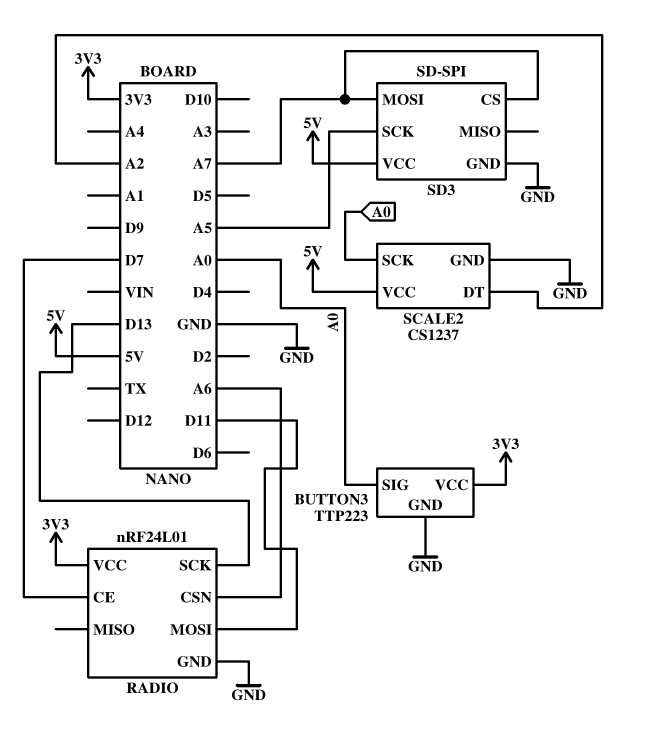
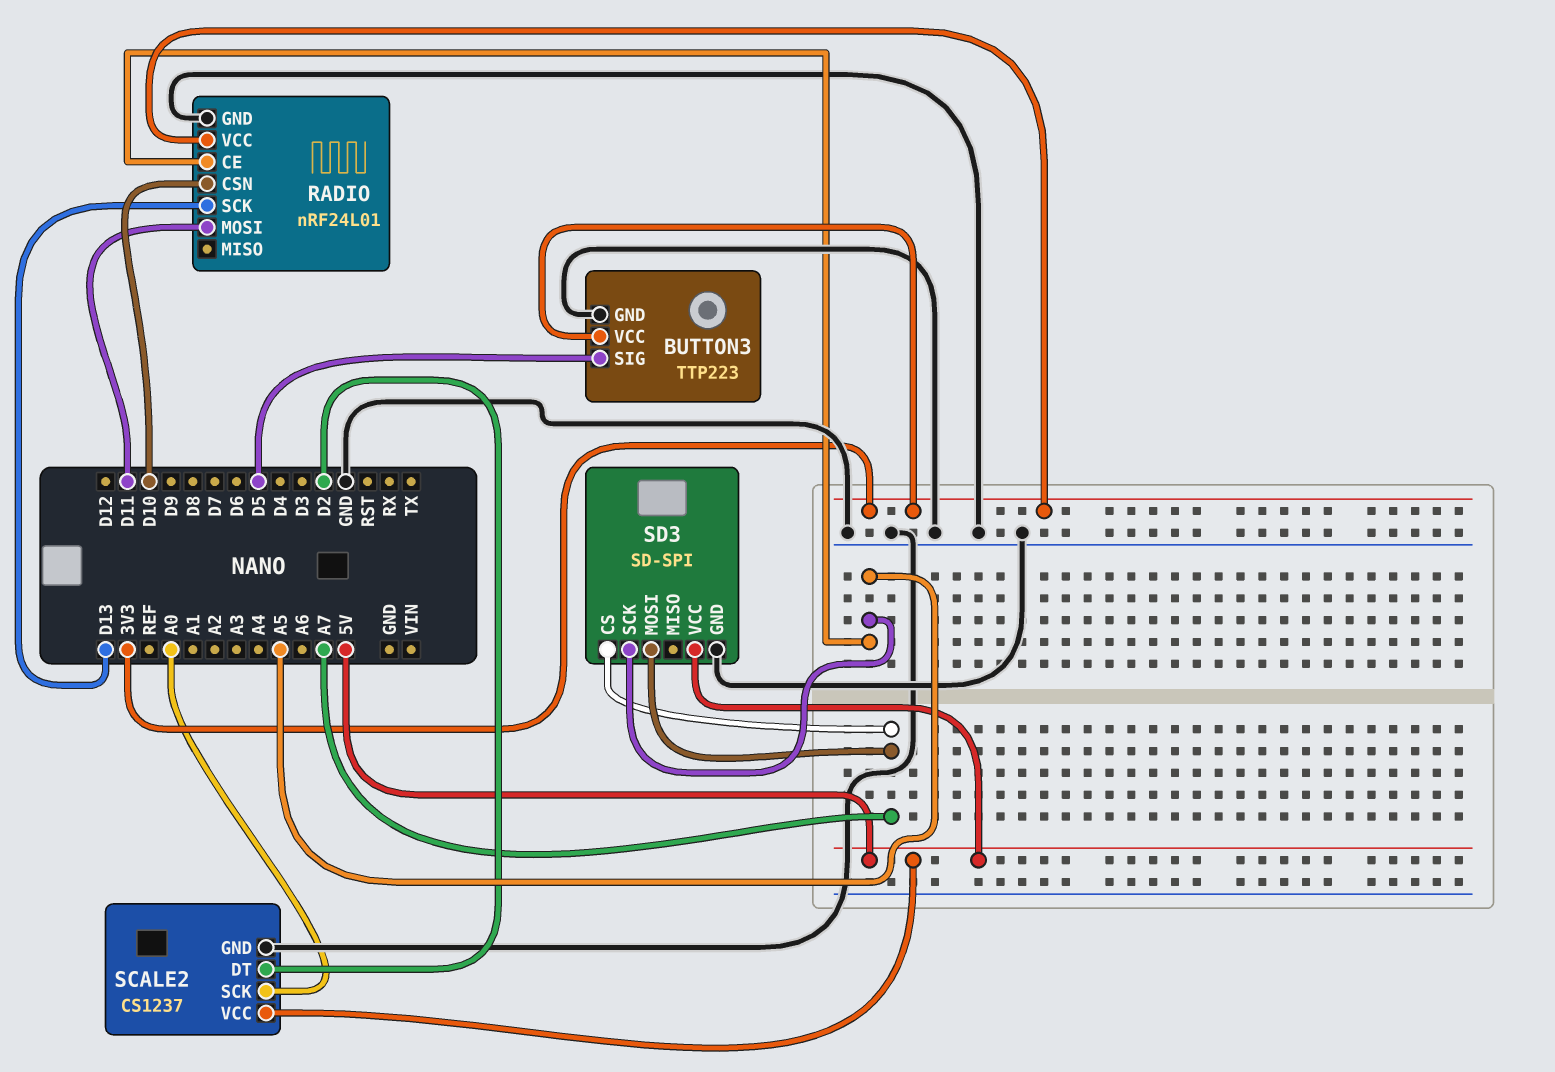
BUTTON3 pin SIG: A0 -> D5
RADIO pin CE: D7 -> A5
RADIO pin CSN: A6 -> D10
SCALE2 pin DT: A2 -> D2

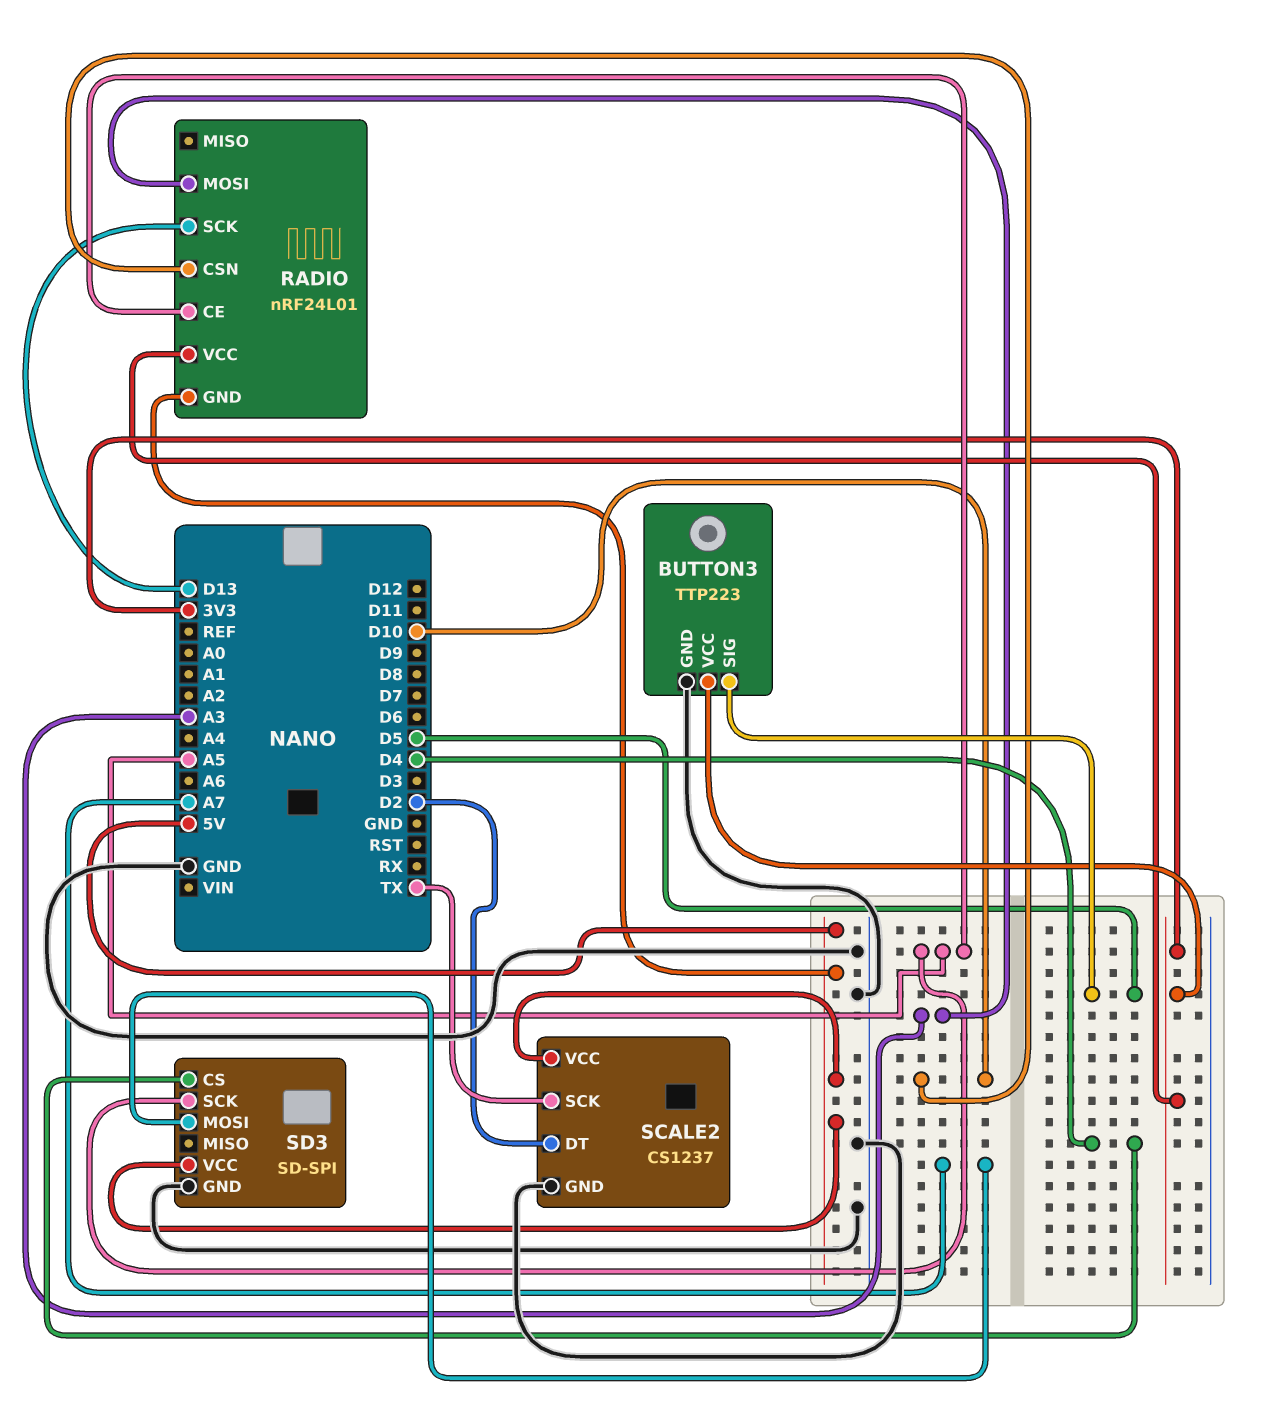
RADIO pin GND: GND -> 5V
RADIO pin MOSI: D11 -> A3
SCALE2 pin SCK: A0 -> TX
SD3 pin CS: A7 -> D4

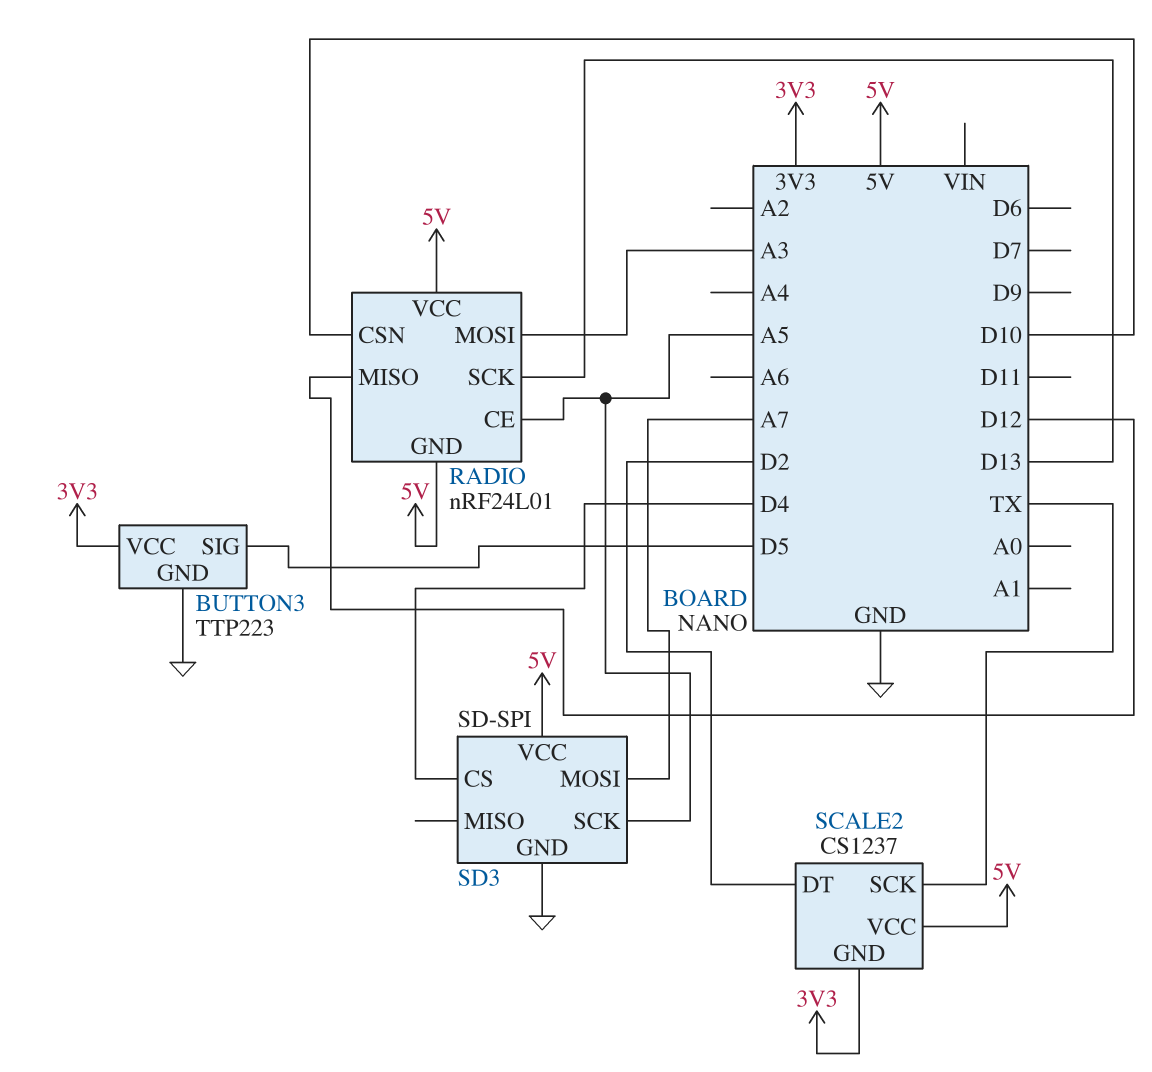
RADIO pin MISO: none -> D12
RADIO pin VCC: 3V3 -> 5V
SCALE2 pin GND: GND -> 3V3

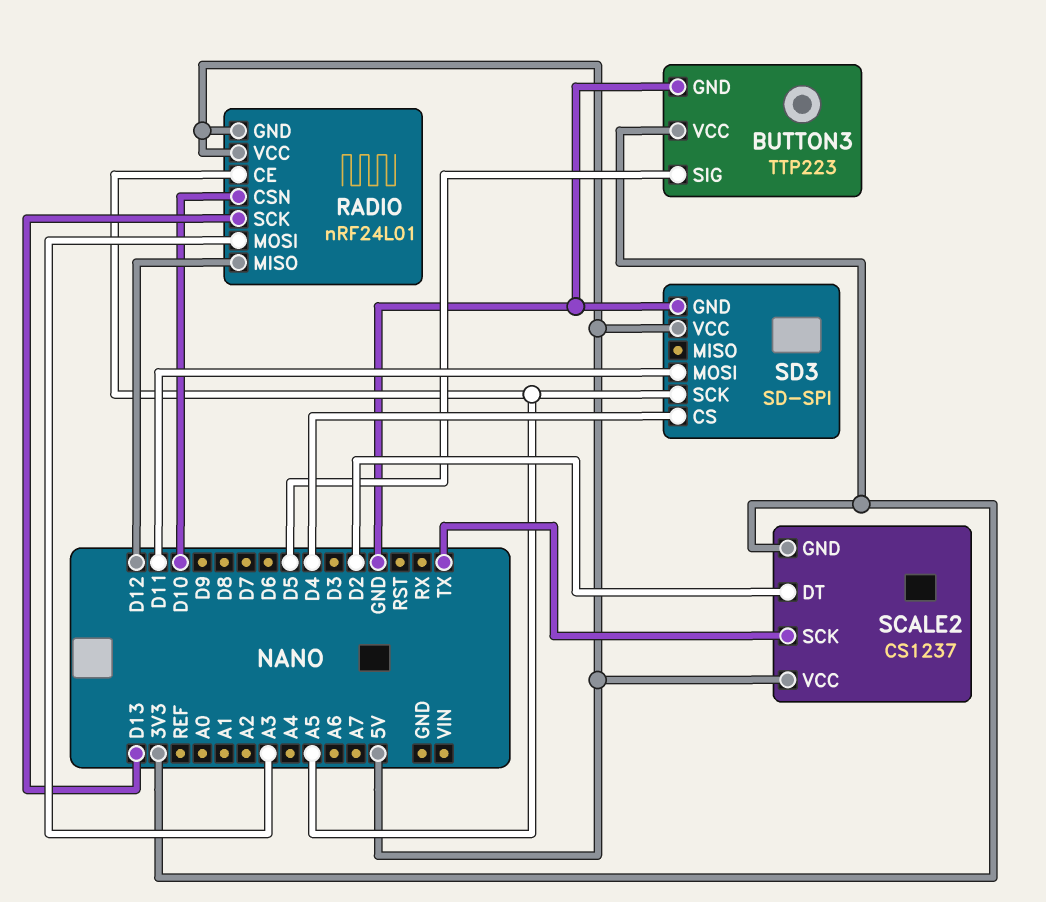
SD3 pin MOSI: A7 -> D11

